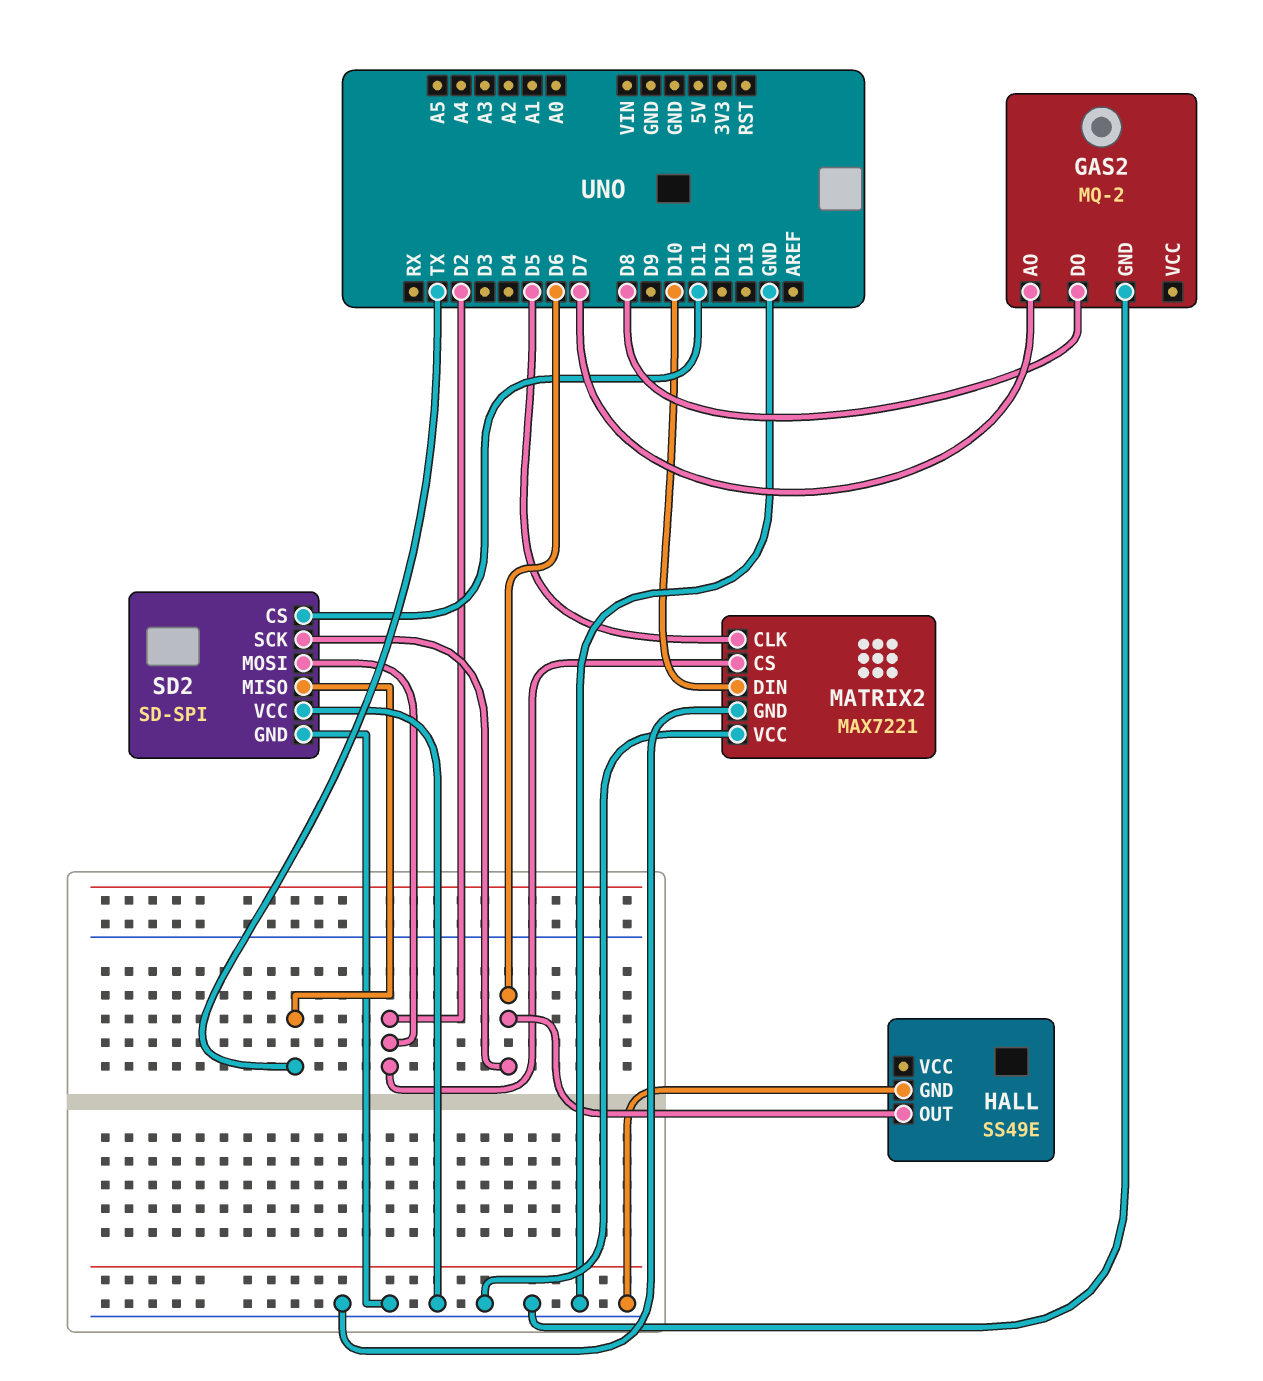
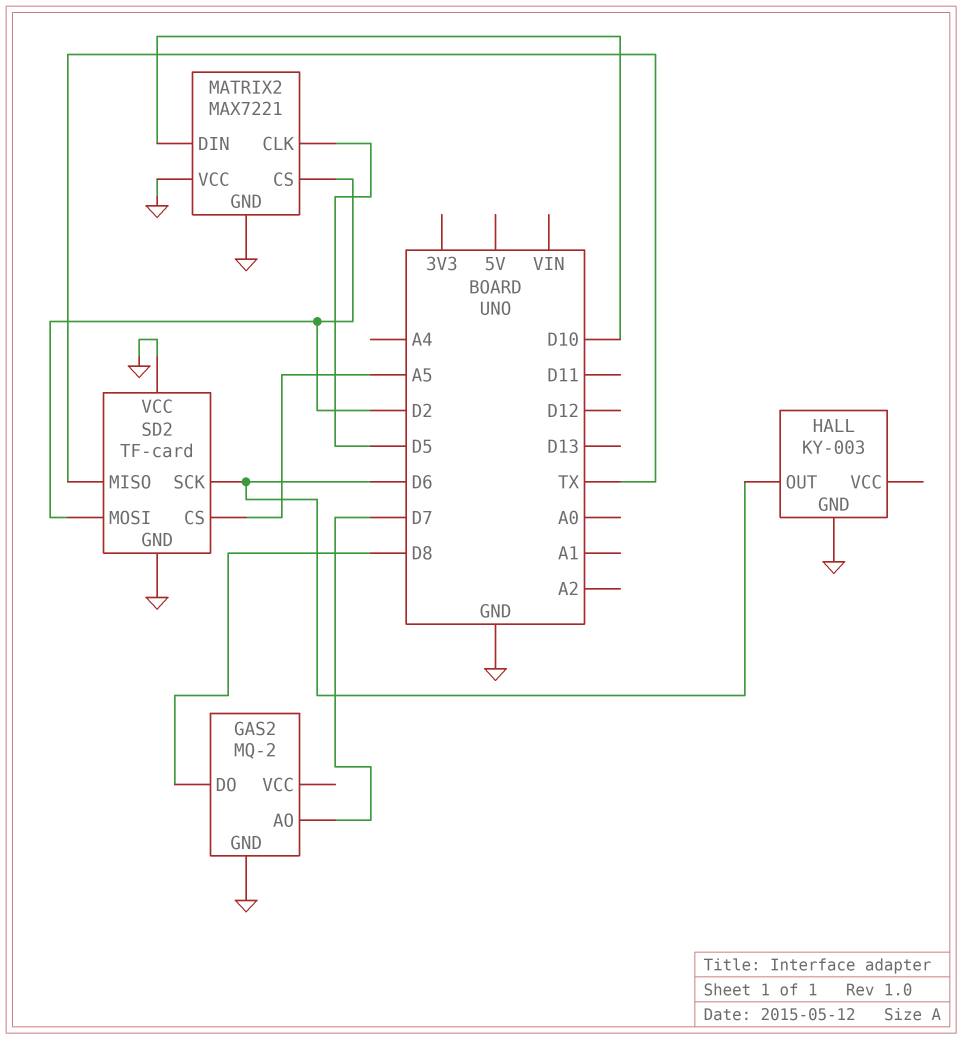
HALL: SS49E -> KY-003
SD2: SD-SPI -> TF-card
SD2 pin CS: D11 -> A5

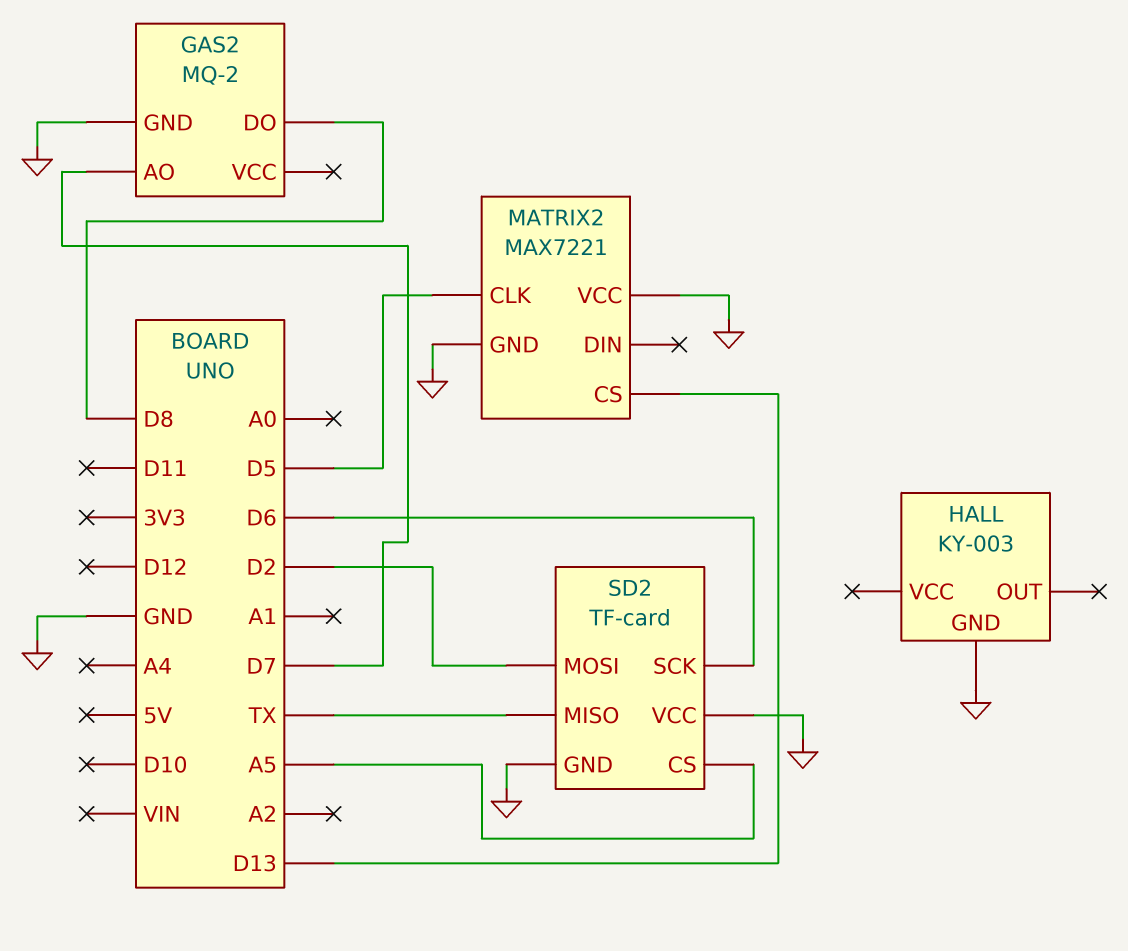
HALL pin OUT: D6 -> none
MATRIX2 pin CS: D2 -> D13
MATRIX2 pin DIN: D10 -> none

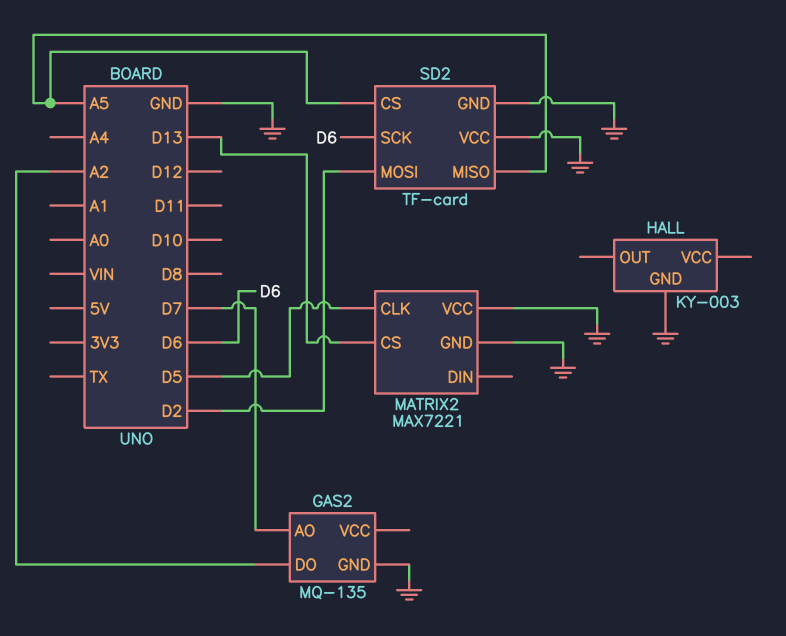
GAS2: MQ-2 -> MQ-135
GAS2 pin DO: D8 -> A2
SD2 pin MISO: TX -> A5

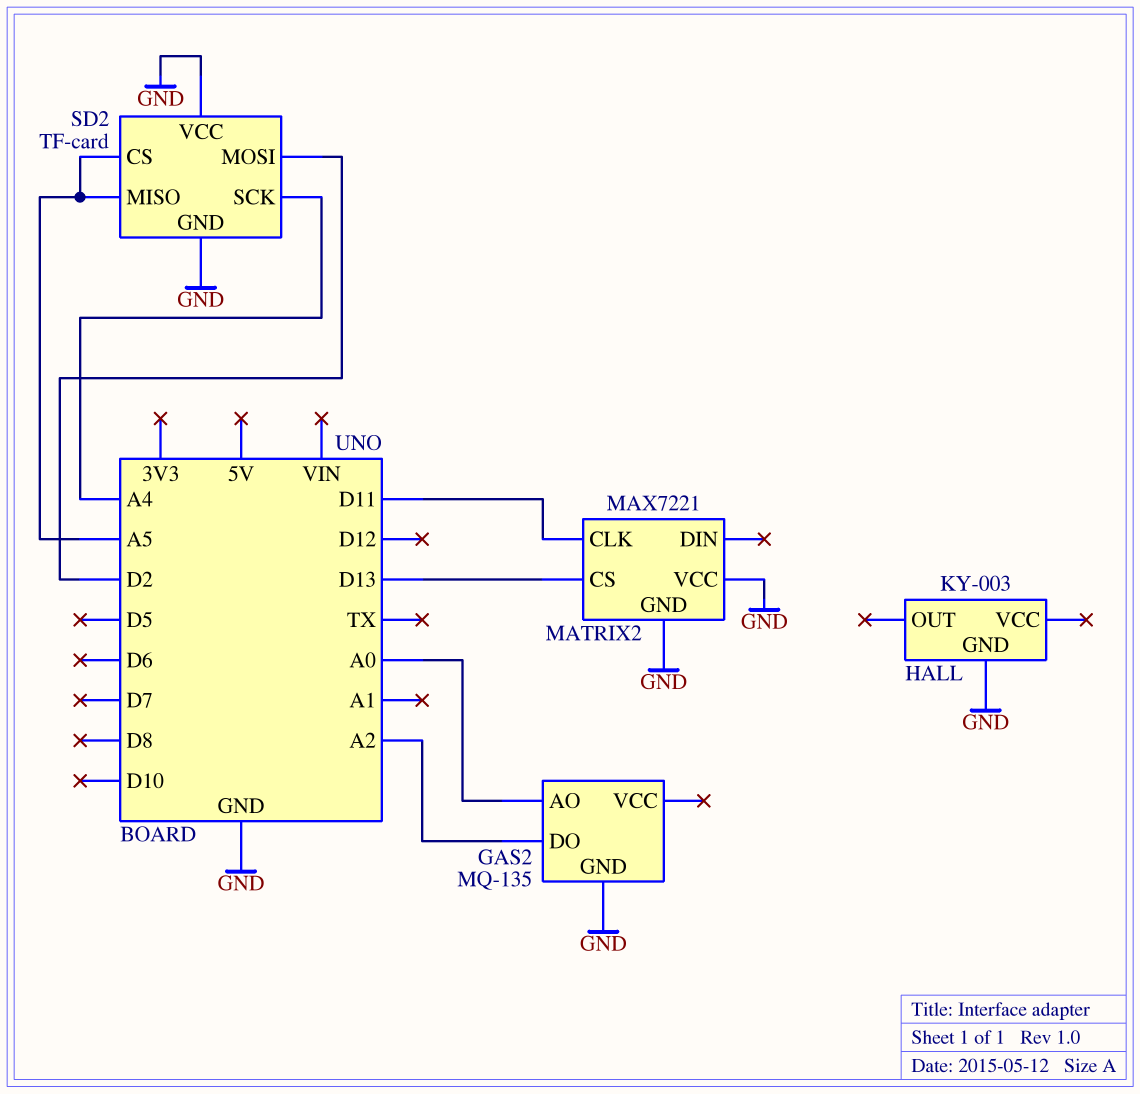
GAS2 pin AO: D7 -> A0
MATRIX2 pin CLK: D5 -> D11
SD2 pin SCK: D6 -> A4

